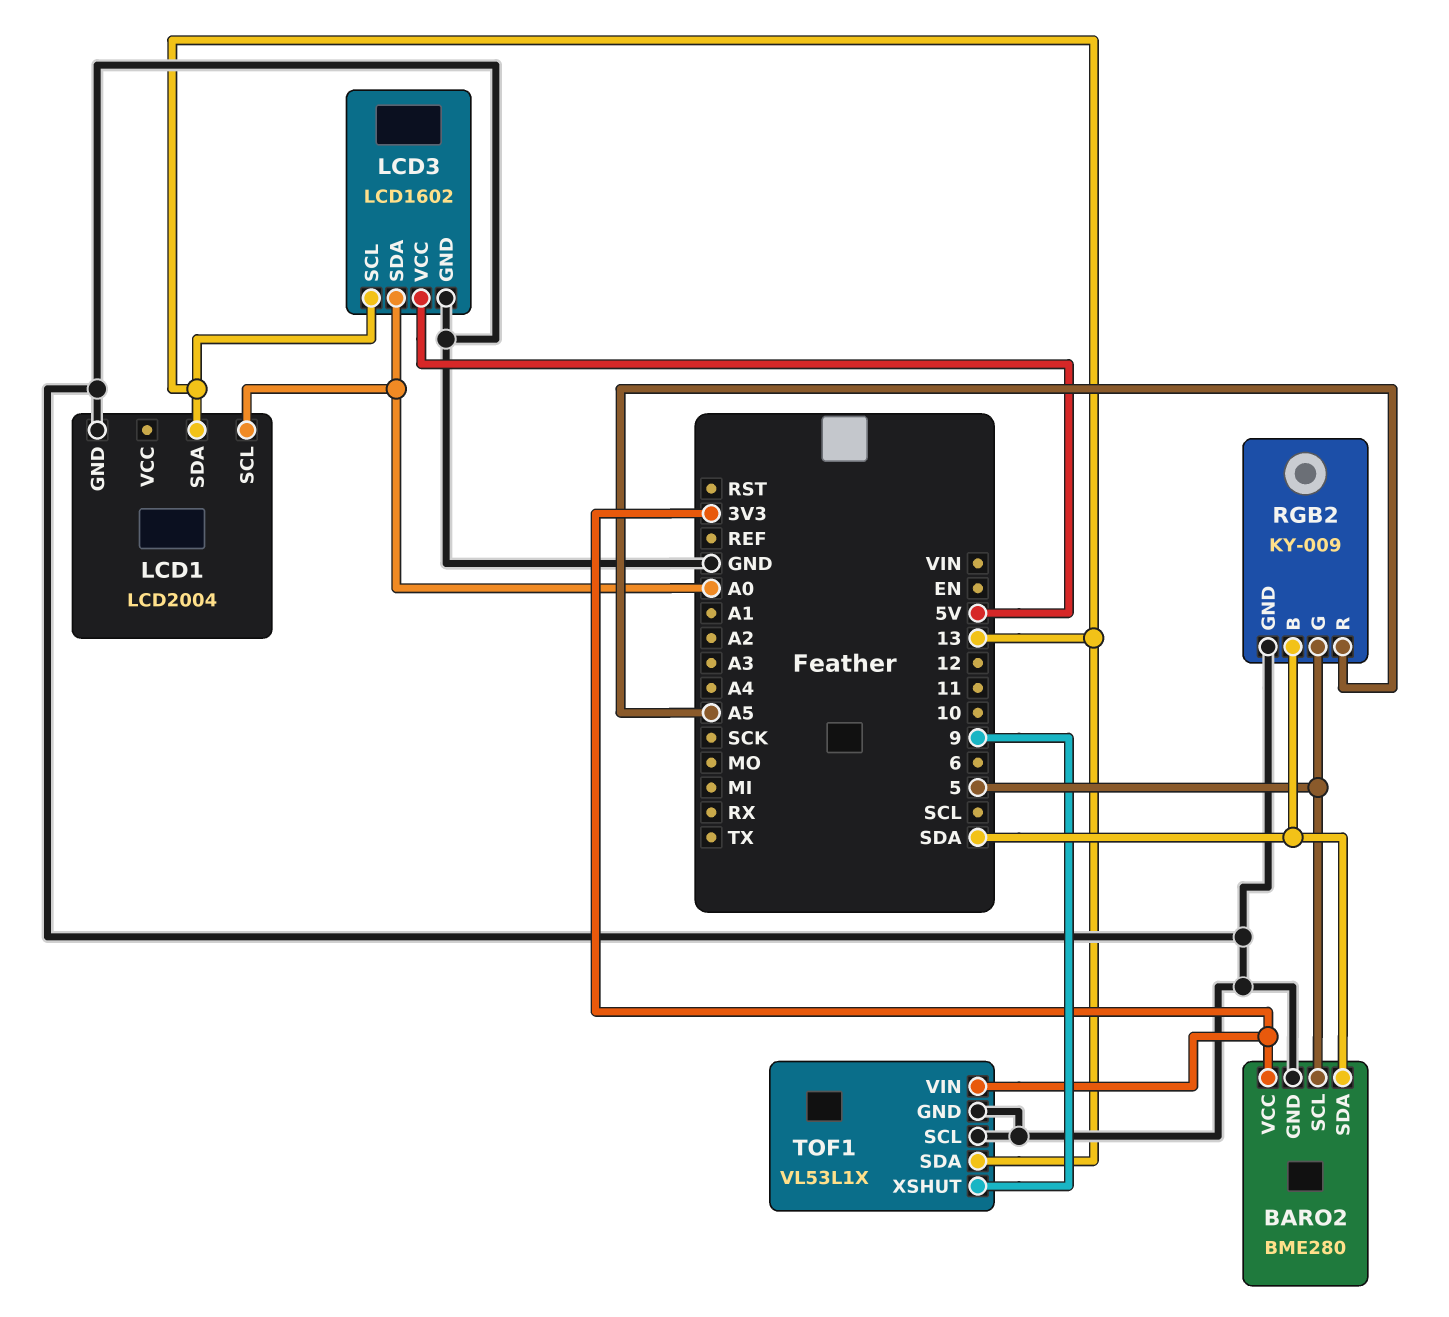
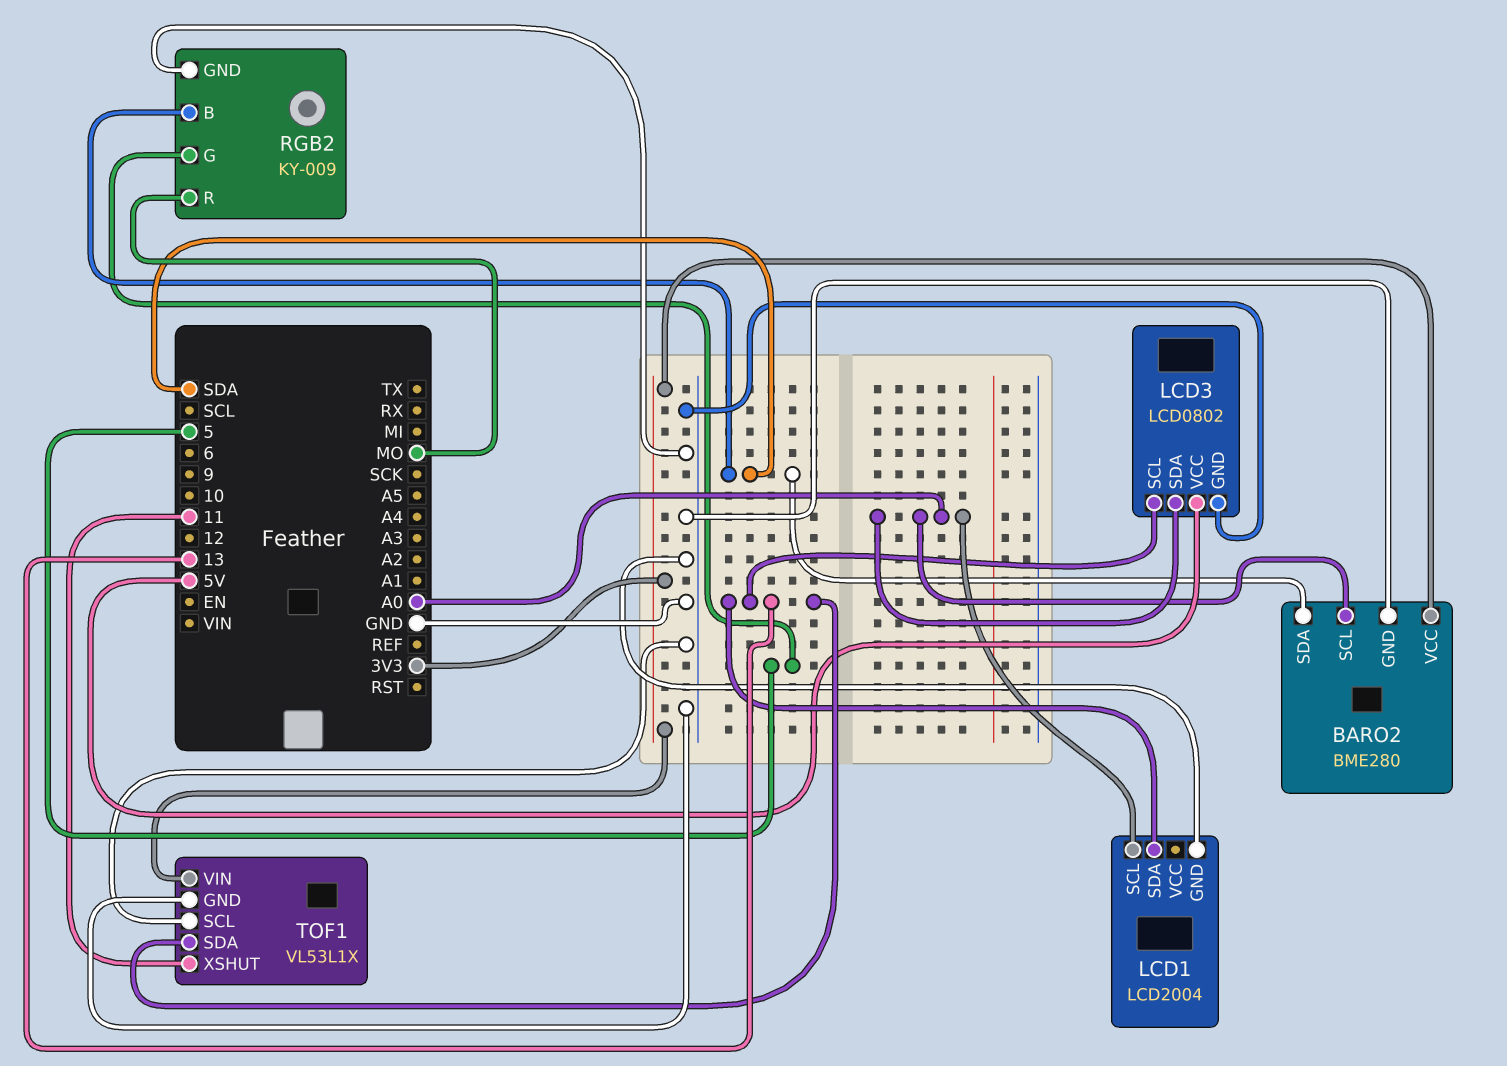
BARO2 pin SCL: 5 -> A0
LCD3: LCD1602 -> LCD0802
RGB2 pin R: A5 -> MO
TOF1 pin XSHUT: 9 -> 11

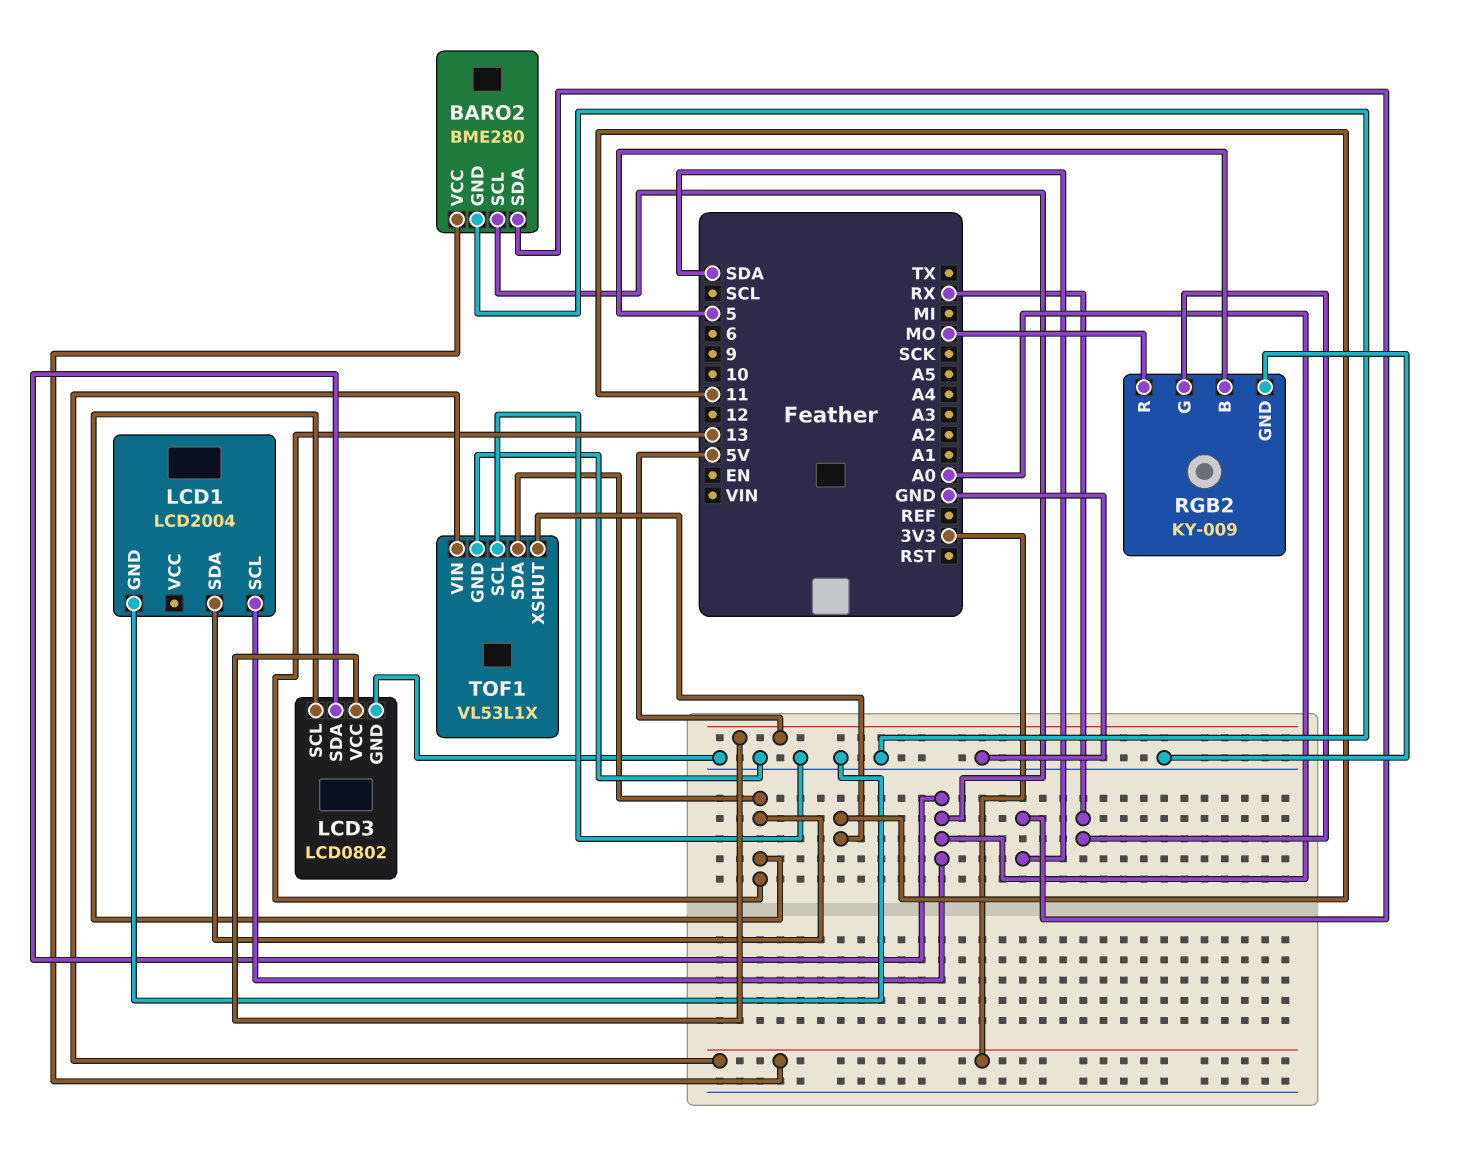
RGB2 pin B: SDA -> 5
RGB2 pin G: 5 -> RX

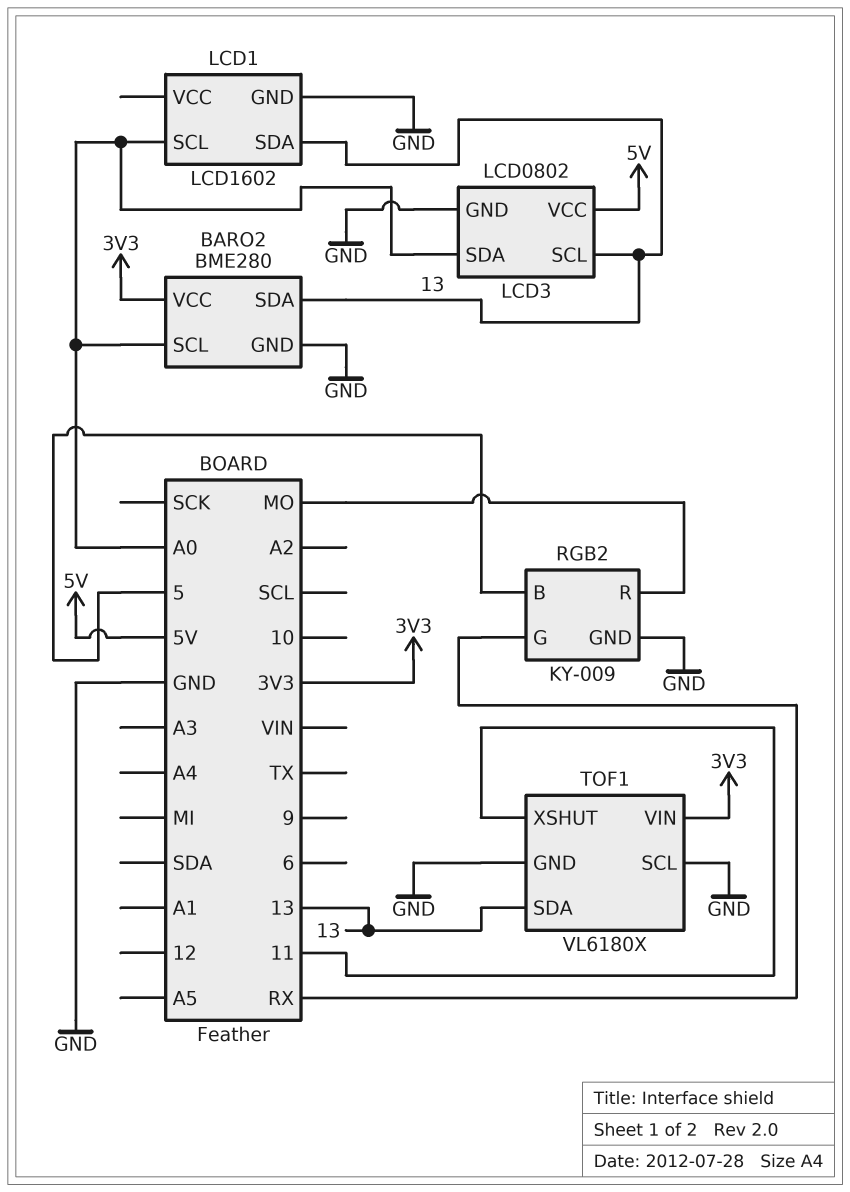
BARO2 pin SDA: SDA -> 13
LCD1: LCD2004 -> LCD1602
TOF1: VL53L1X -> VL6180X

